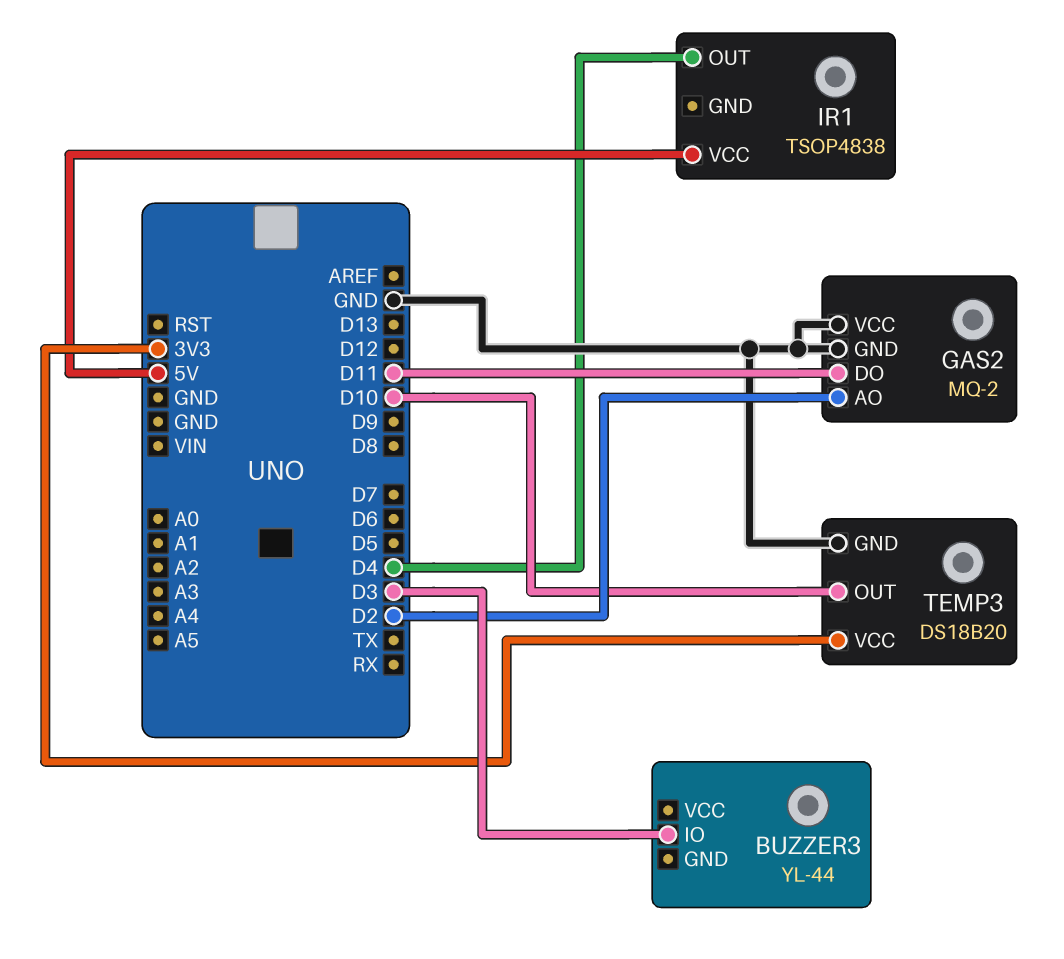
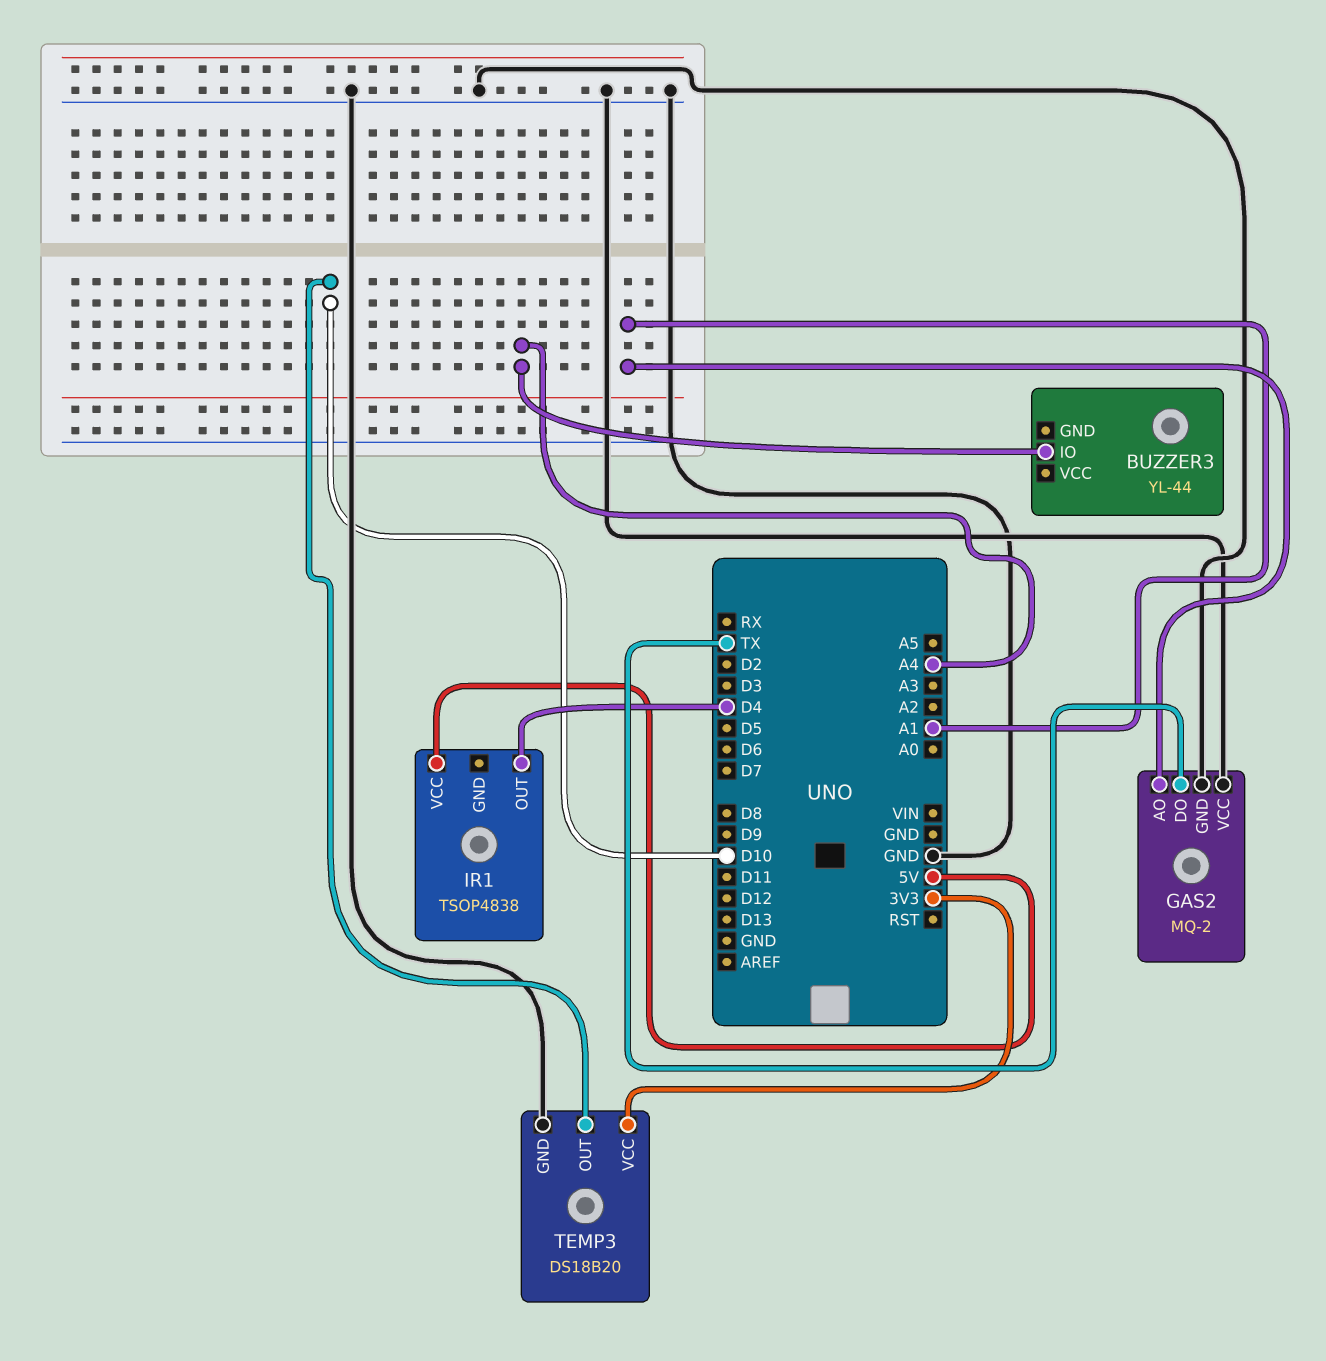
BUZZER3 pin IO: D3 -> A4
GAS2 pin AO: D2 -> A1
GAS2 pin DO: D11 -> TX

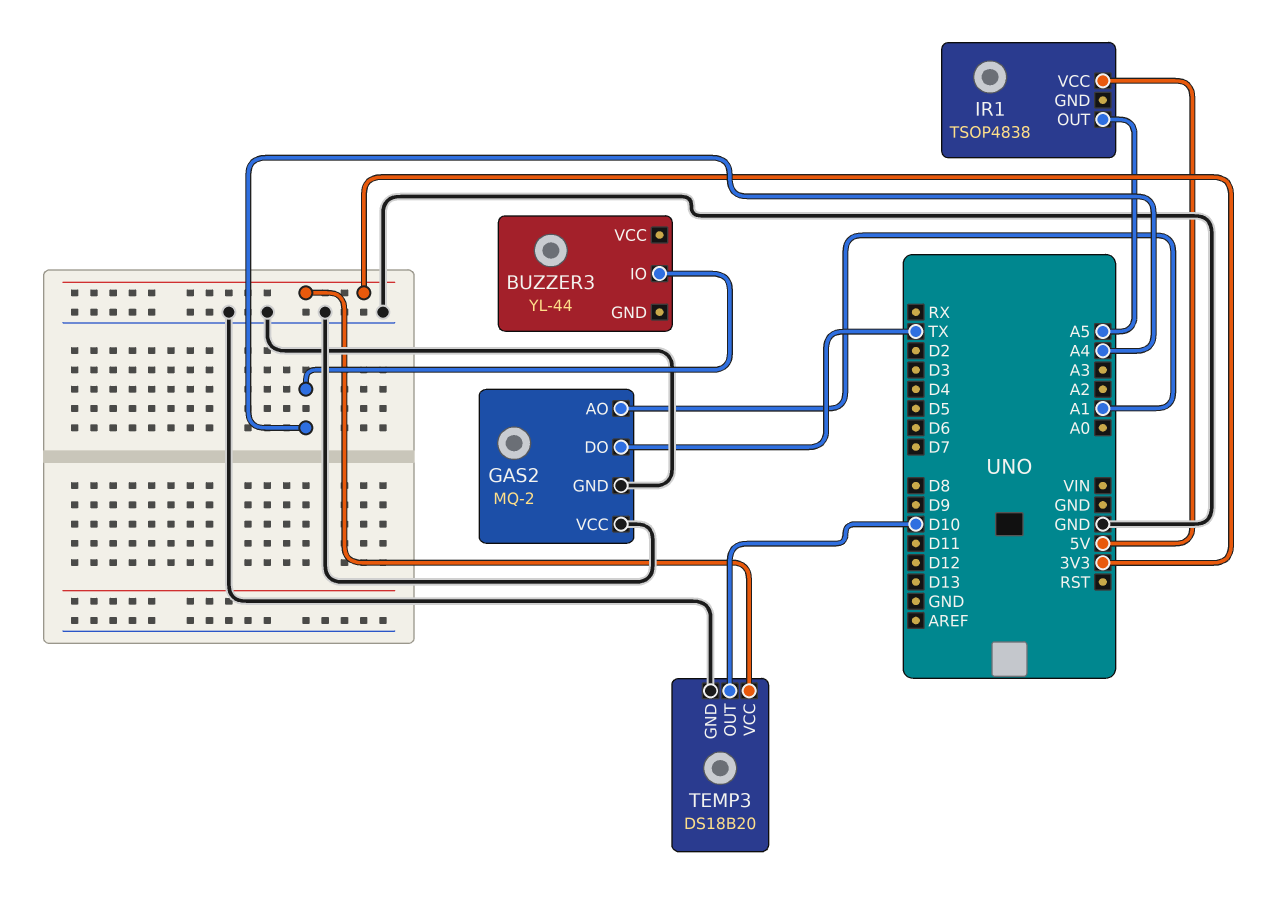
IR1 pin OUT: D4 -> A5

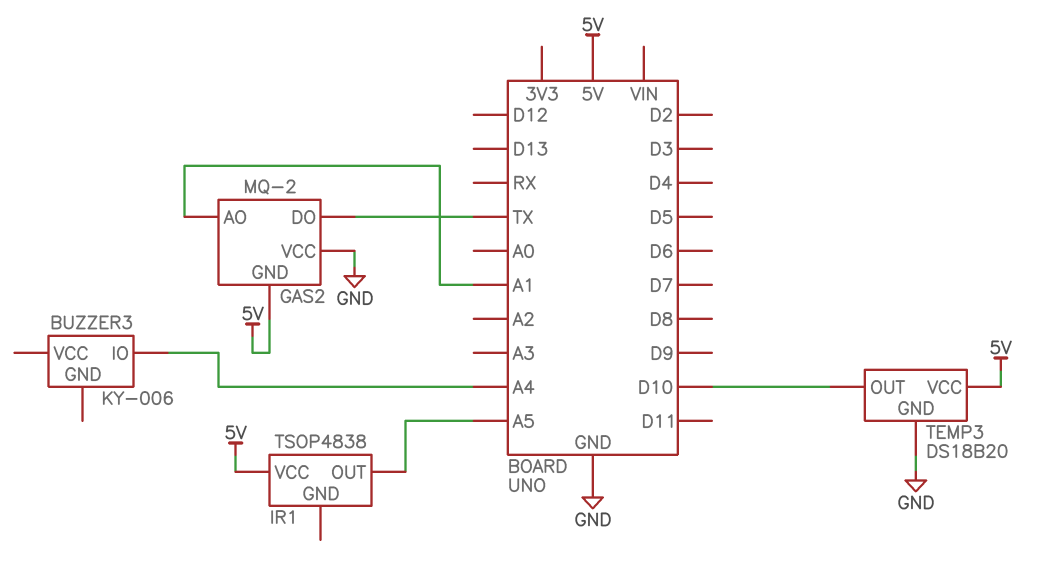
BUZZER3: YL-44 -> KY-006
GAS2 pin GND: GND -> 5V
TEMP3 pin VCC: 3V3 -> 5V

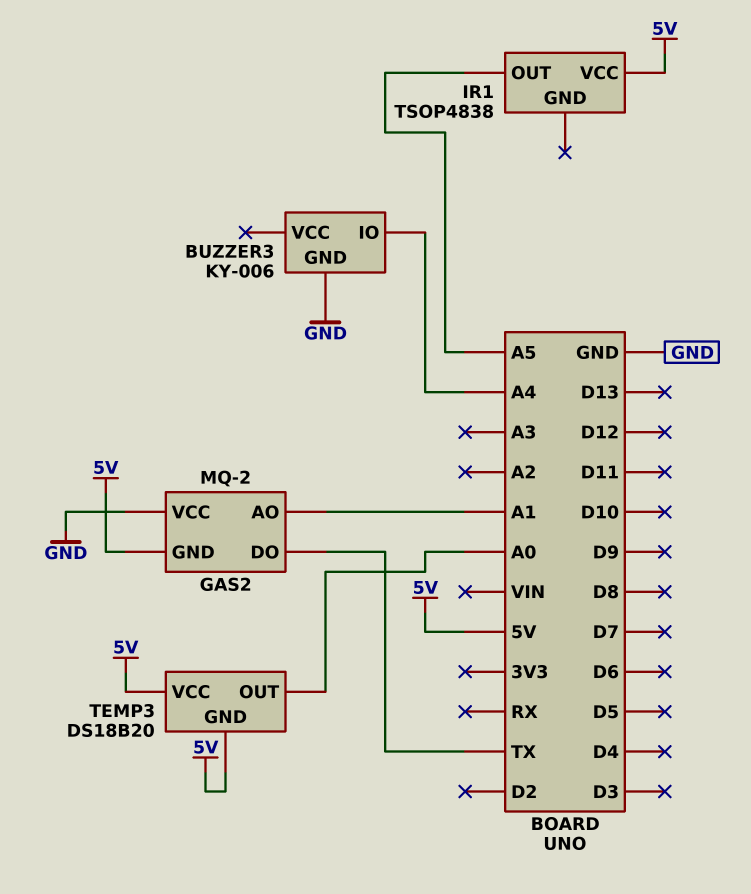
BUZZER3 pin GND: none -> GND
TEMP3 pin GND: GND -> 5V
TEMP3 pin OUT: D10 -> A0

